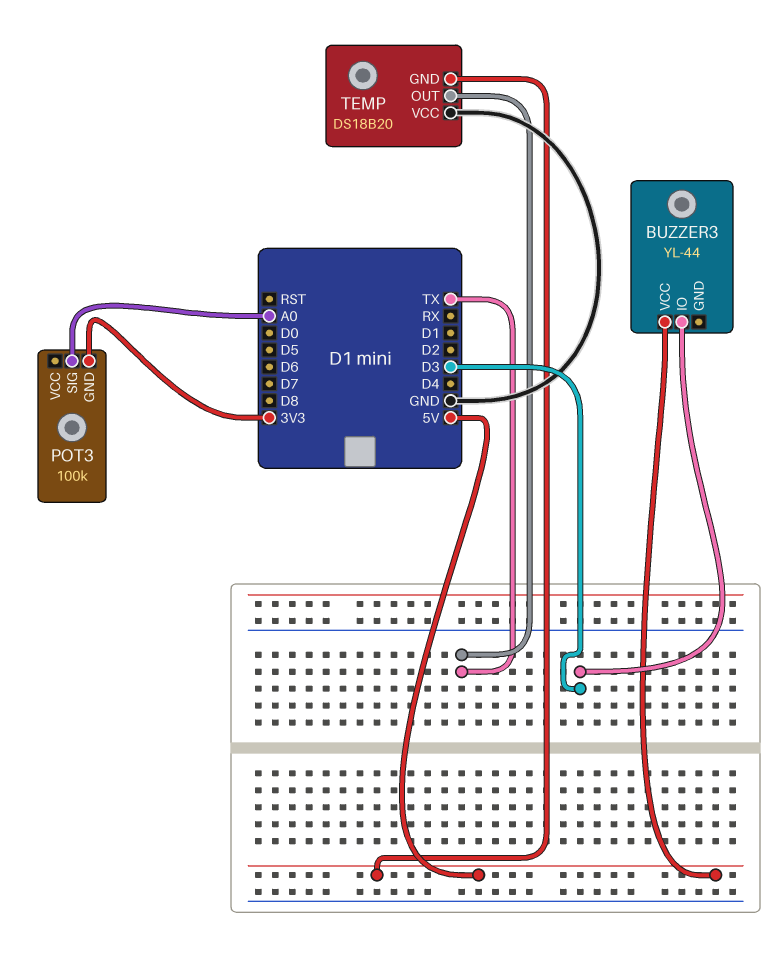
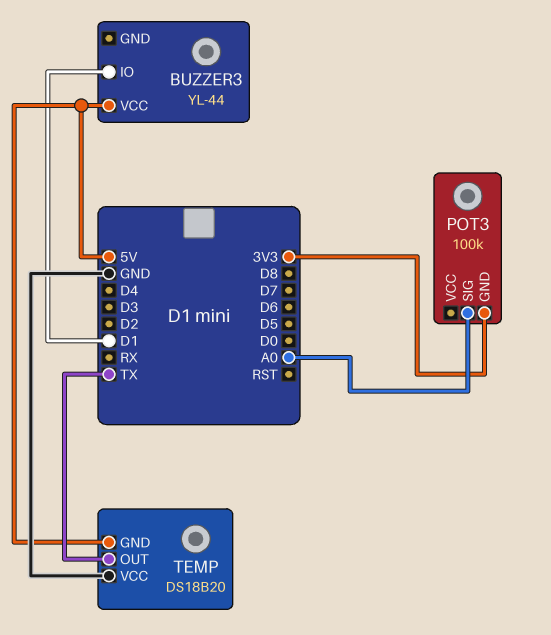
BUZZER3 pin IO: D3 -> D1

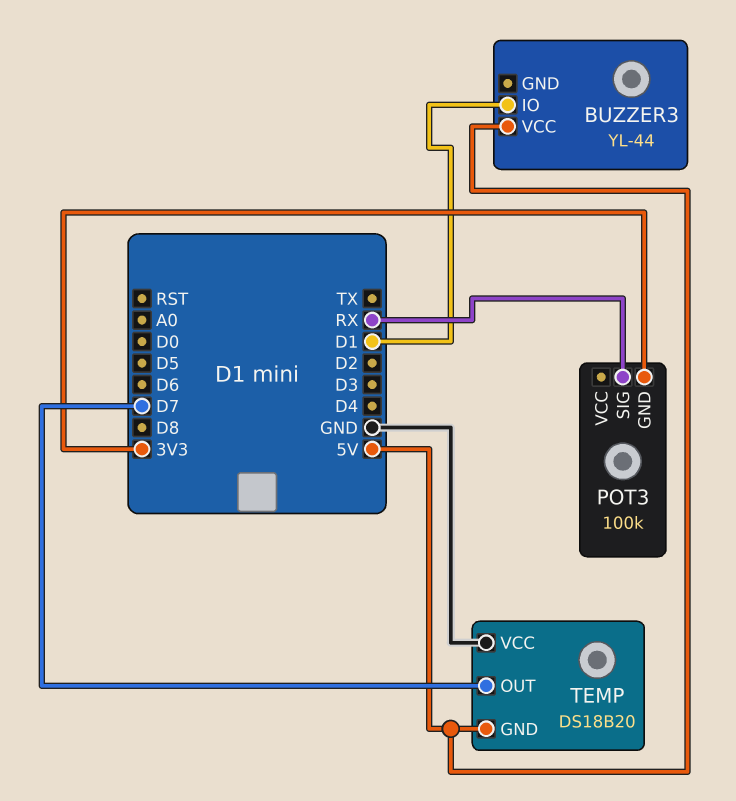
POT3 pin SIG: A0 -> RX
TEMP pin OUT: TX -> D7

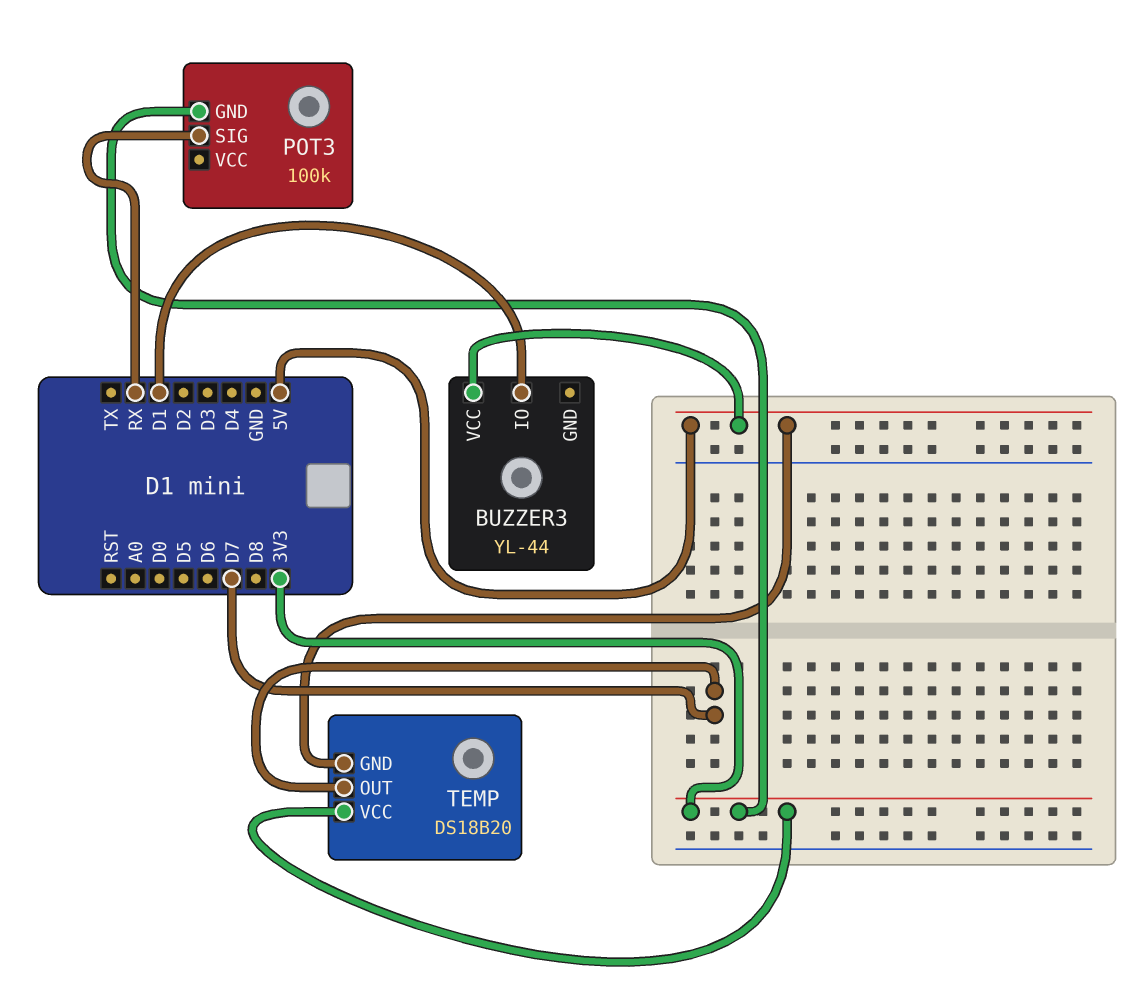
TEMP pin VCC: GND -> 3V3

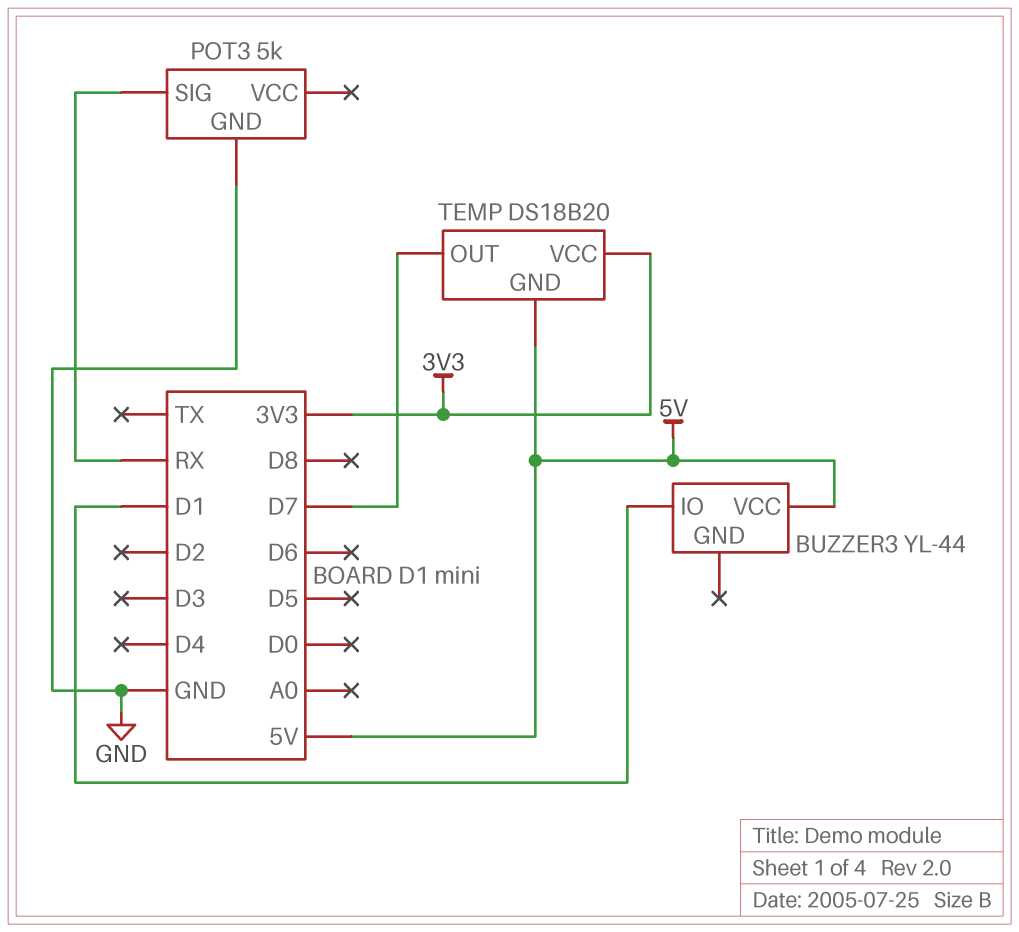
POT3: 100k -> 5k
POT3 pin GND: 3V3 -> GND

